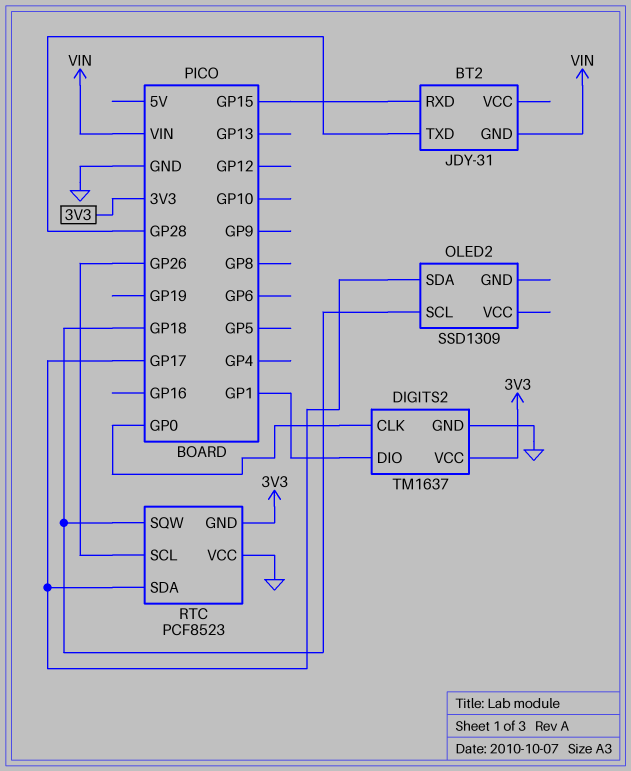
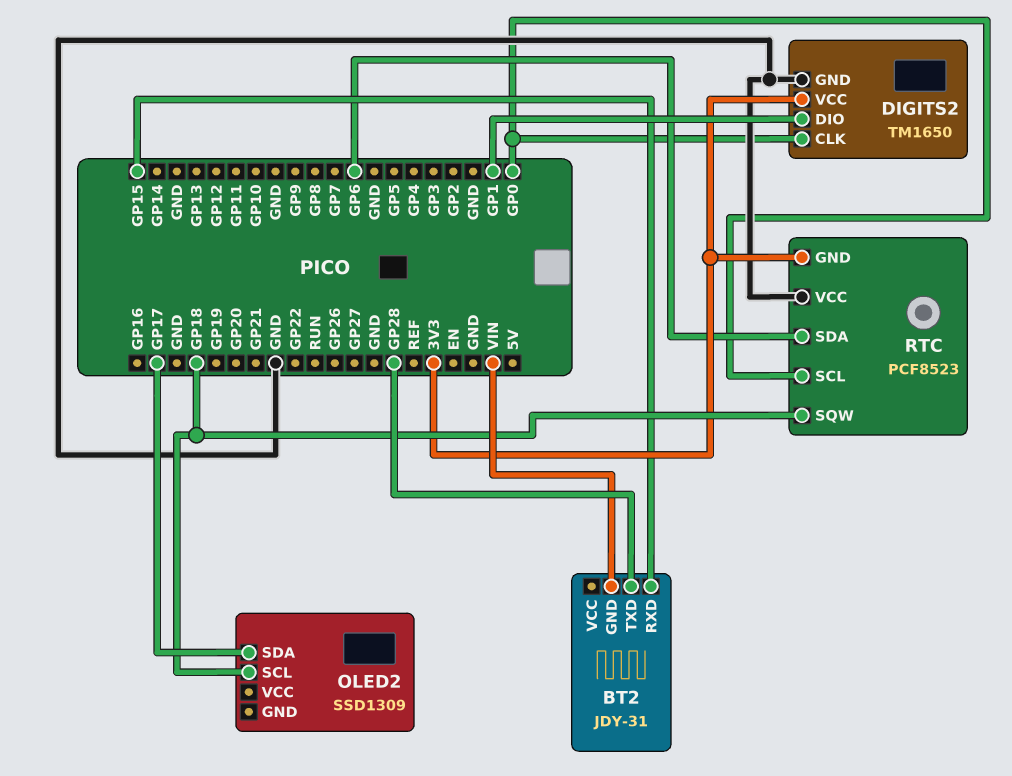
DIGITS2: TM1637 -> TM1650
RTC pin SCL: GP26 -> GP0
RTC pin SDA: GP17 -> GP6

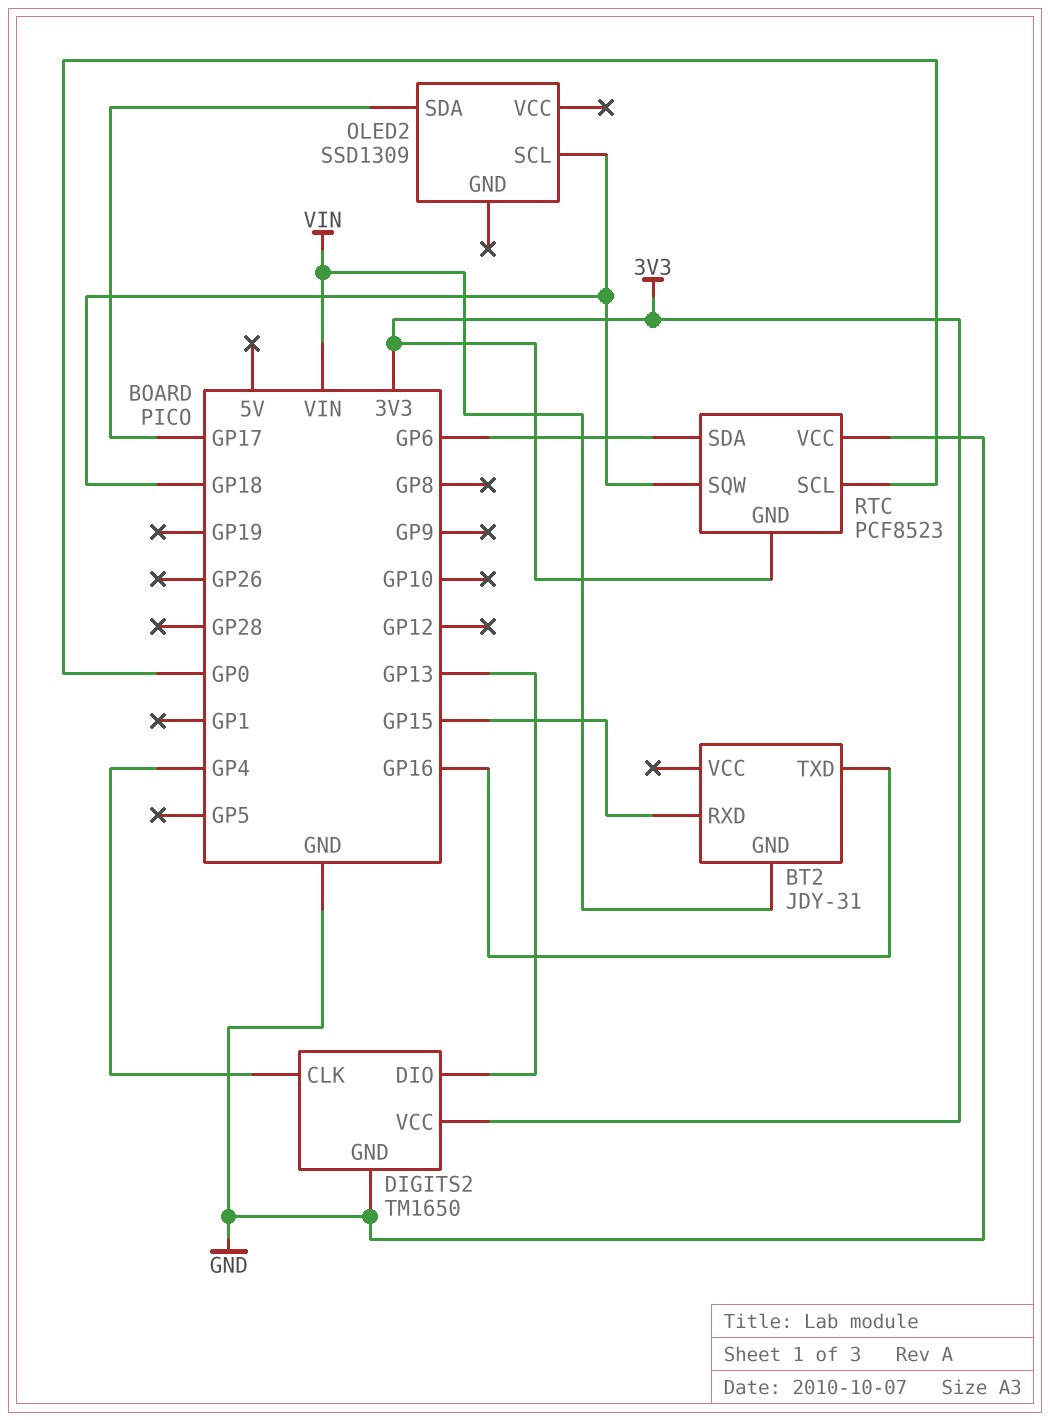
BT2 pin TXD: GP28 -> GP16
DIGITS2 pin CLK: GP0 -> GP4
DIGITS2 pin DIO: GP1 -> GP13

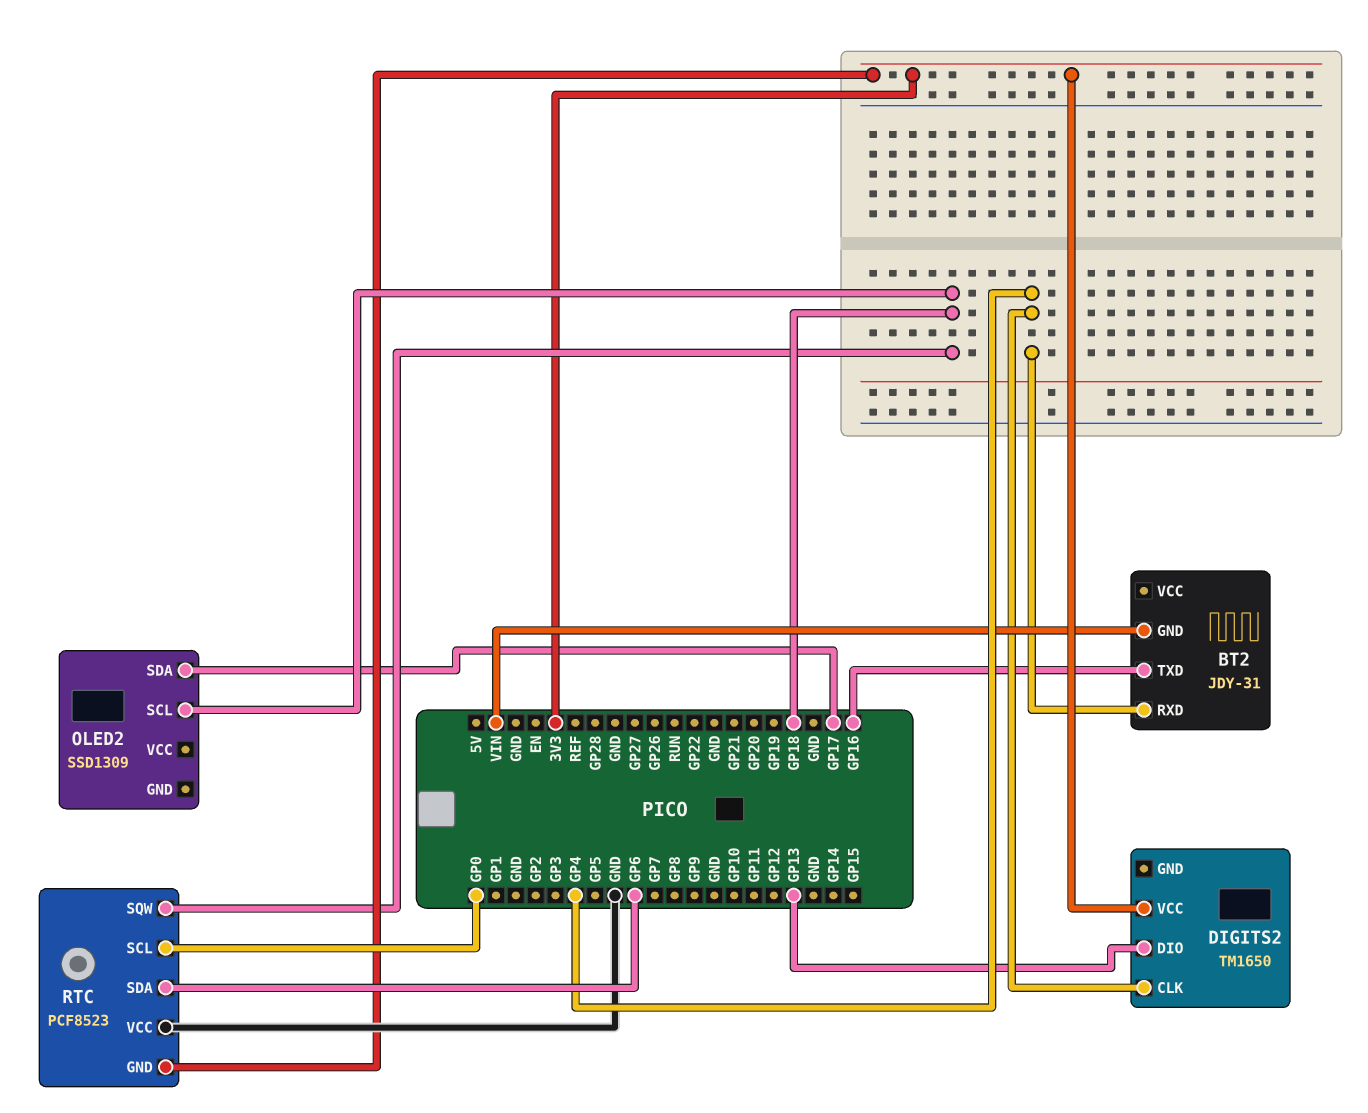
BT2 pin RXD: GP15 -> GP4
DIGITS2 pin GND: GND -> none

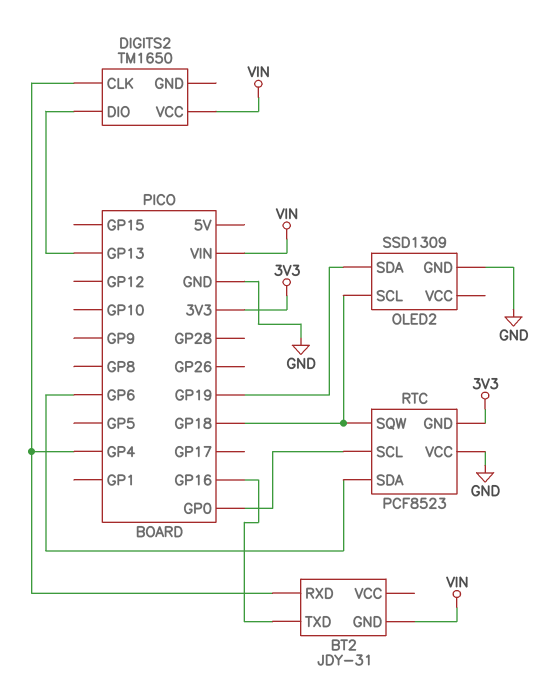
DIGITS2 pin VCC: 3V3 -> VIN
OLED2 pin GND: none -> GND
OLED2 pin SDA: GP17 -> GP19

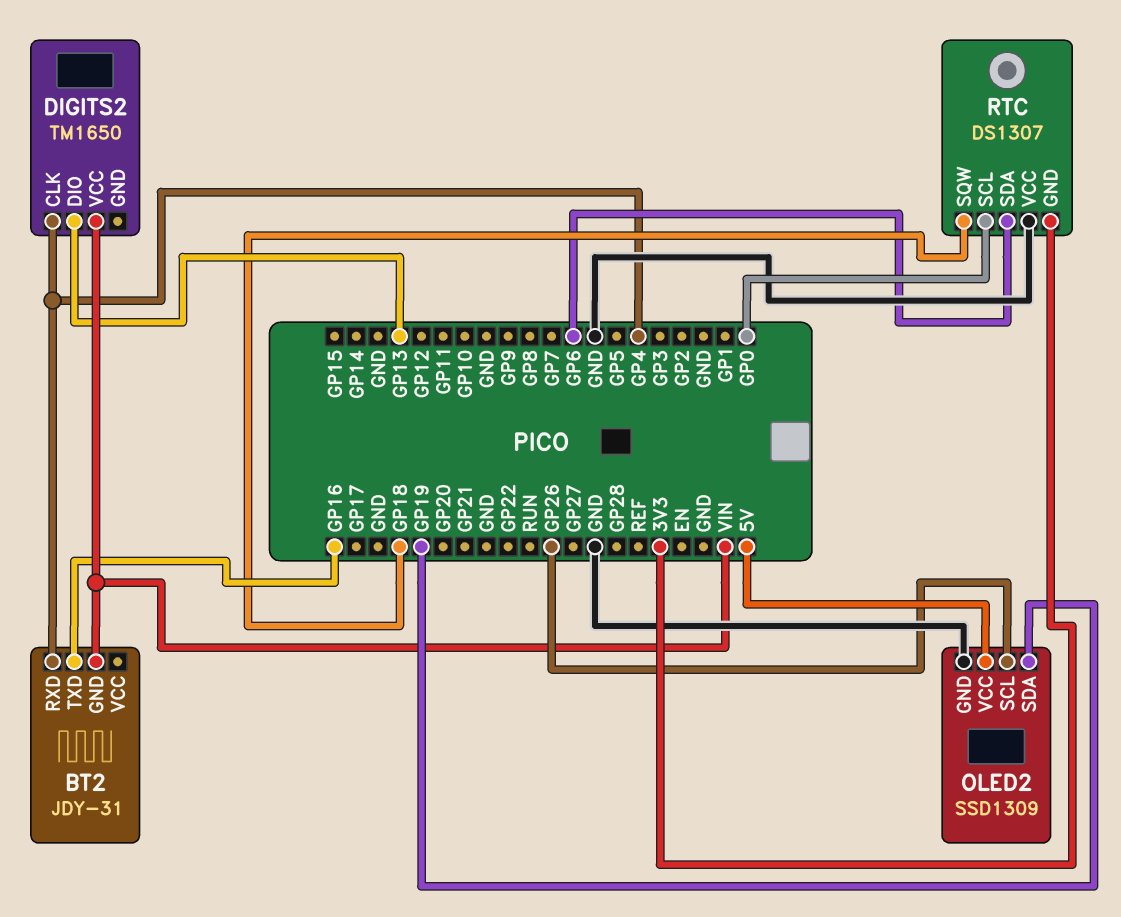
OLED2 pin SCL: GP18 -> GP26
OLED2 pin VCC: none -> 5V
RTC: PCF8523 -> DS1307

